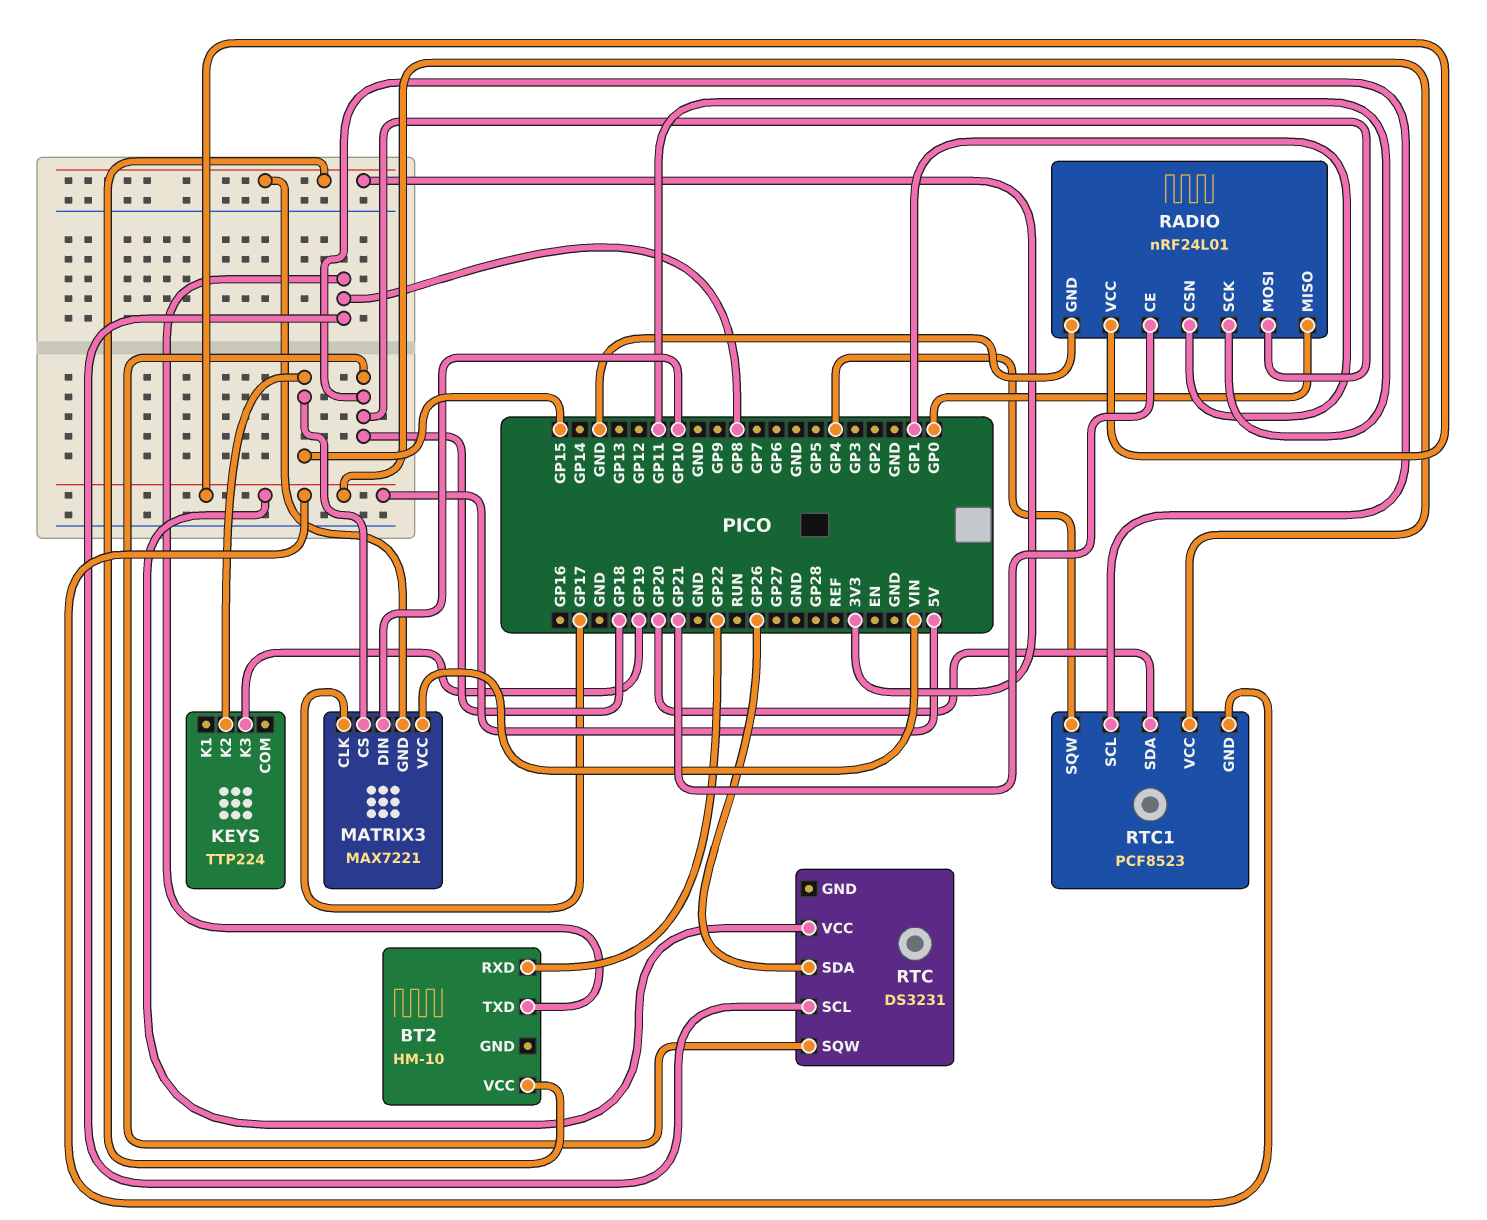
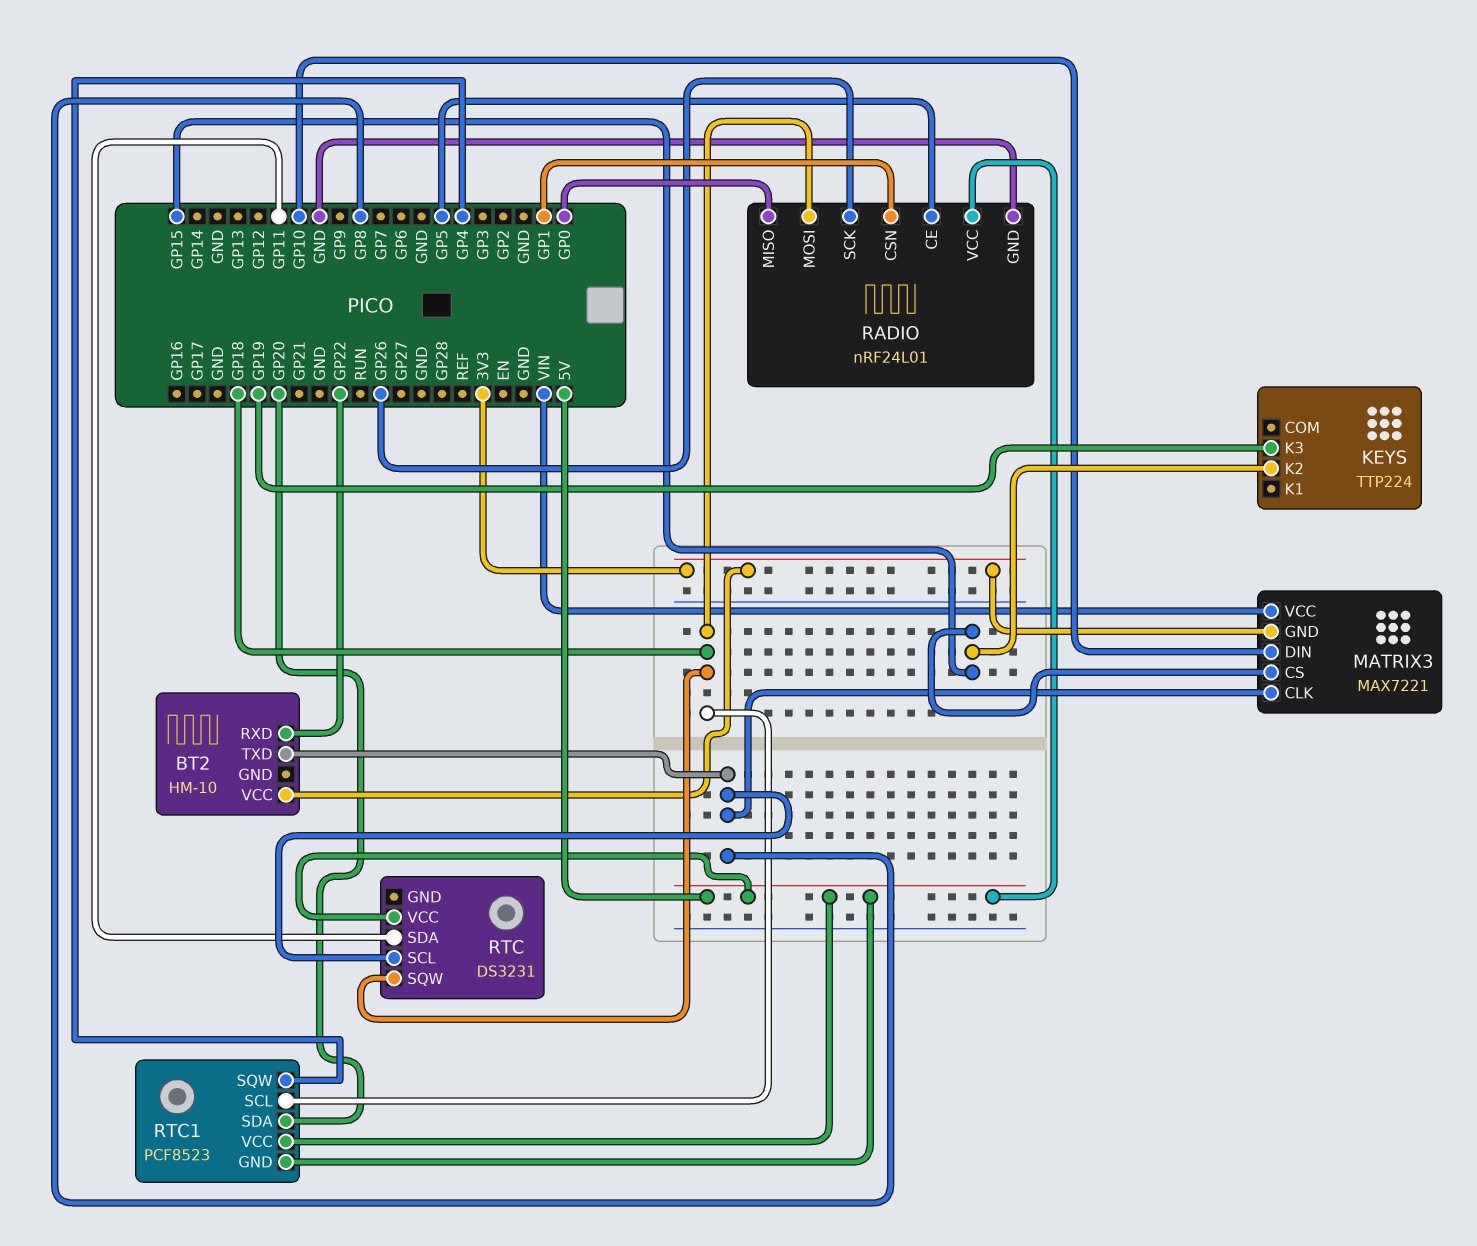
MATRIX3 pin CLK: GP17 -> GP8
RADIO pin CE: GP21 -> GP5
RADIO pin SCK: GP11 -> GP26
RTC pin SDA: GP26 -> GP11

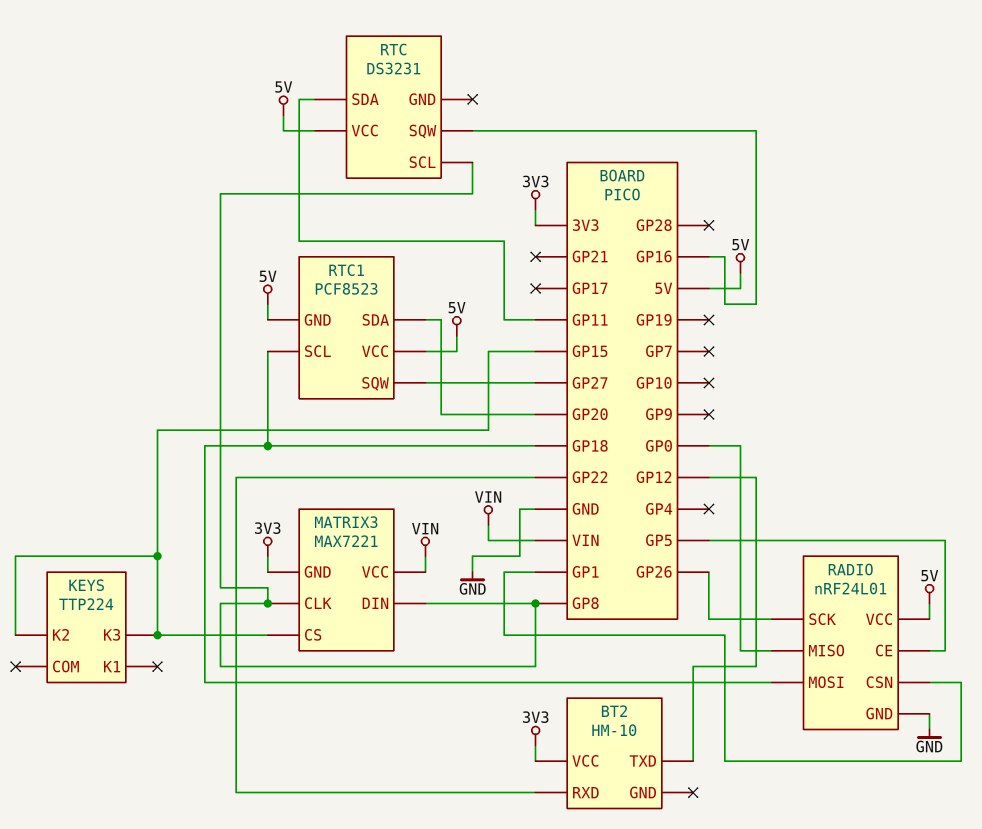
BT2 pin TXD: GP8 -> GP12
KEYS pin K3: GP19 -> GP15
MATRIX3 pin DIN: GP10 -> GP8
RTC pin SQW: GP18 -> GP16
RTC1 pin SQW: GP4 -> GP27

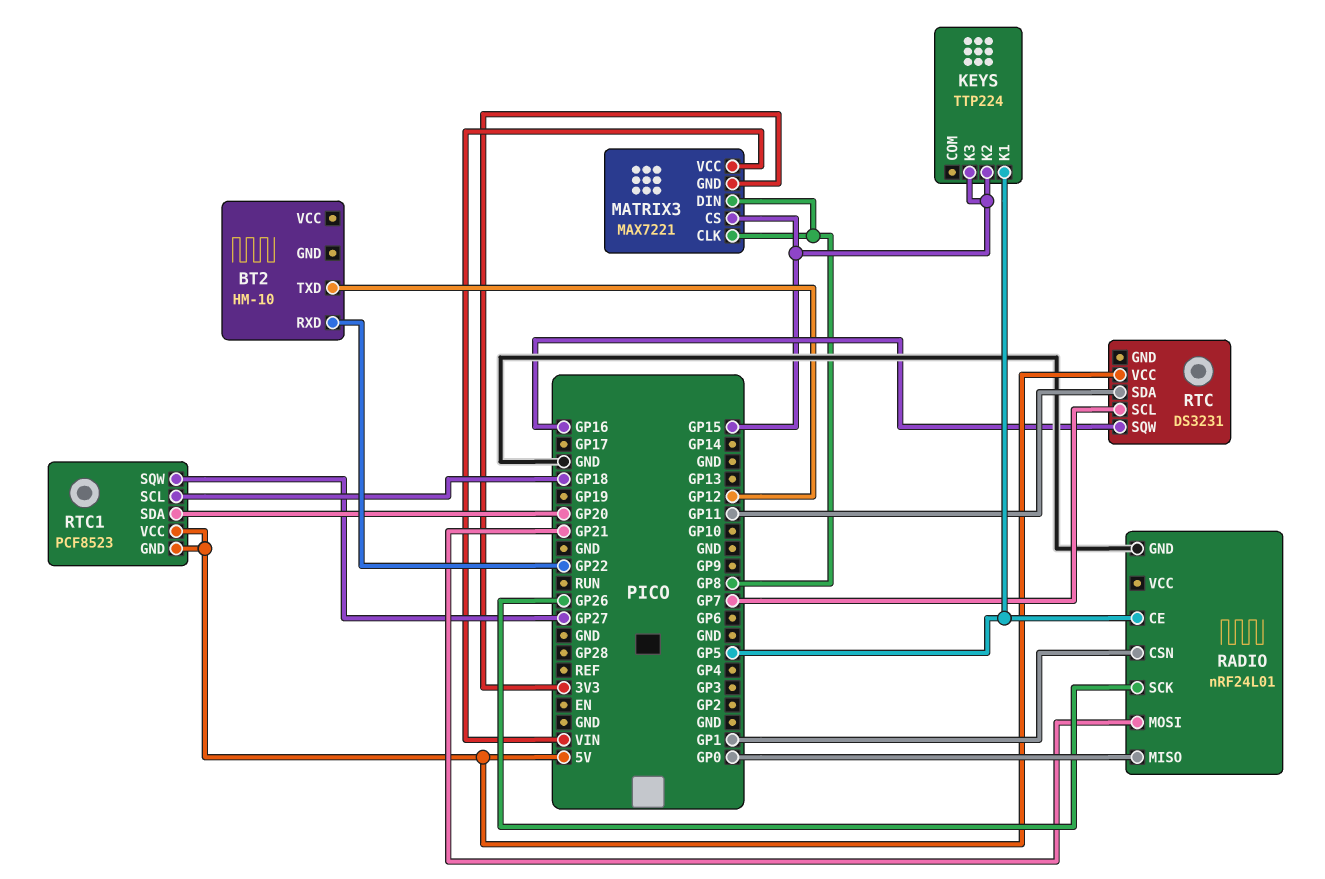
BT2 pin VCC: 3V3 -> none
KEYS pin K1: none -> GP5
RADIO pin MOSI: GP18 -> GP21
RADIO pin VCC: 5V -> none
RTC pin SCL: GP8 -> GP7

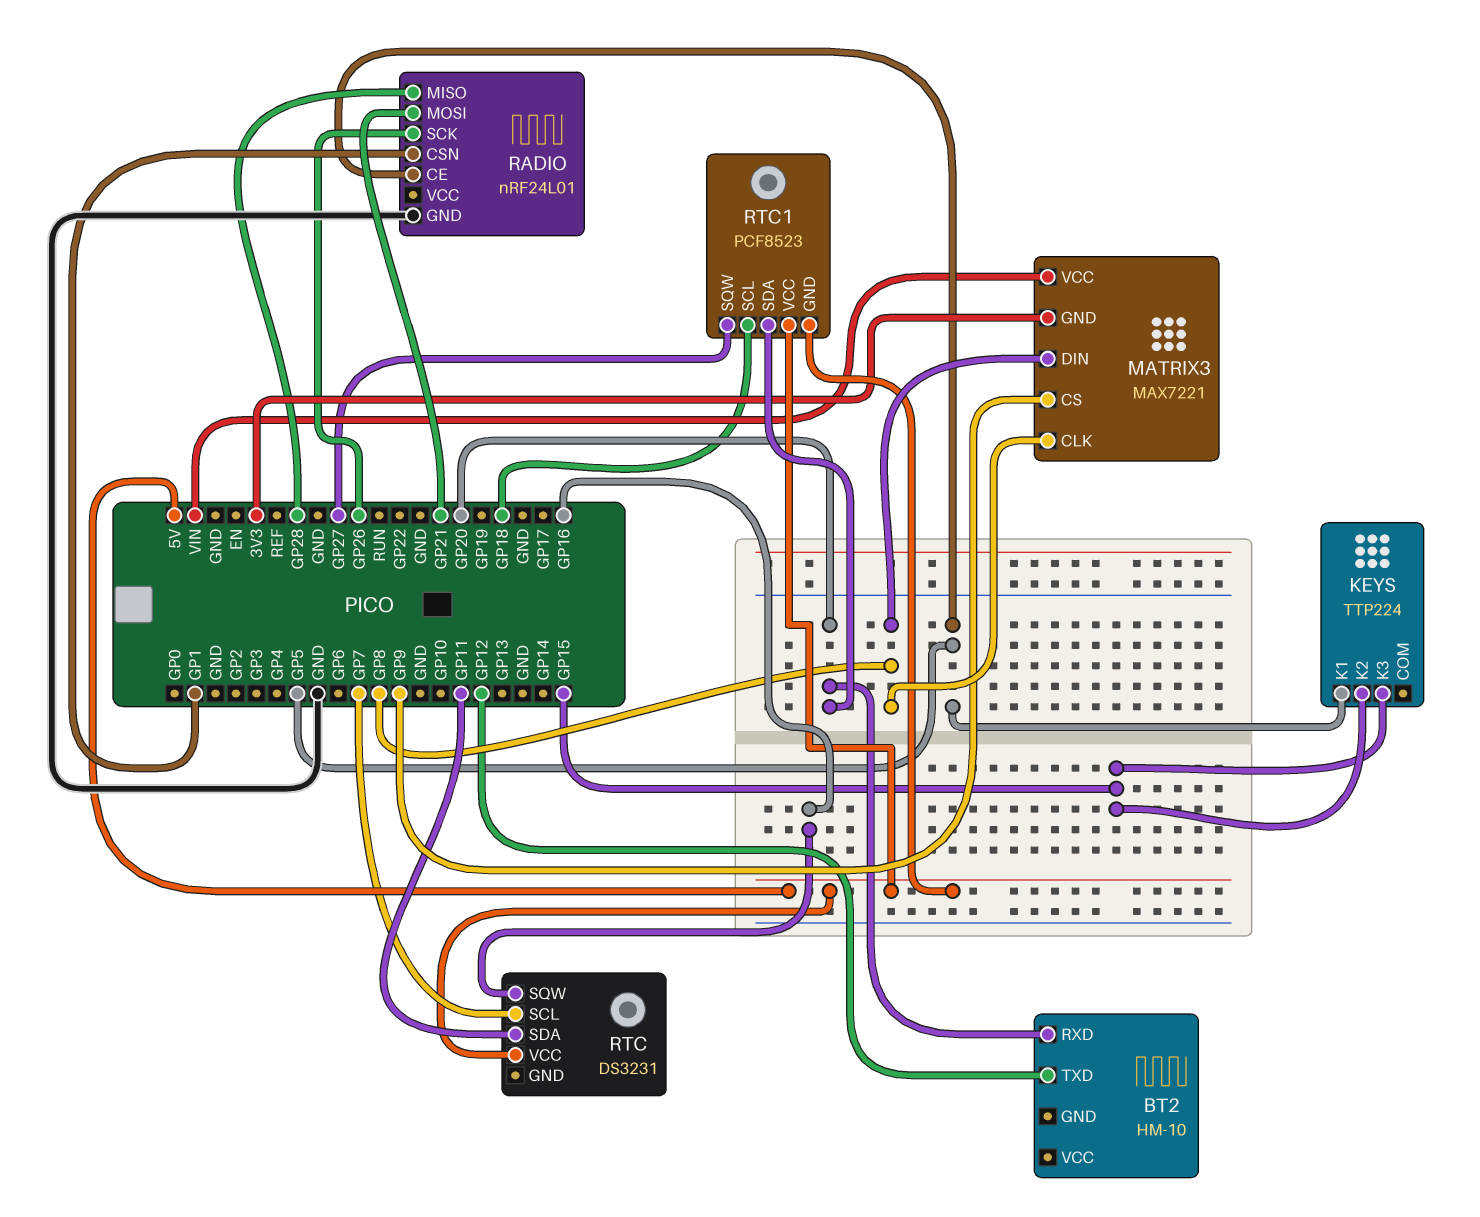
BT2 pin RXD: GP22 -> GP20
MATRIX3 pin CS: GP15 -> GP9
RADIO pin MISO: GP0 -> GP28

